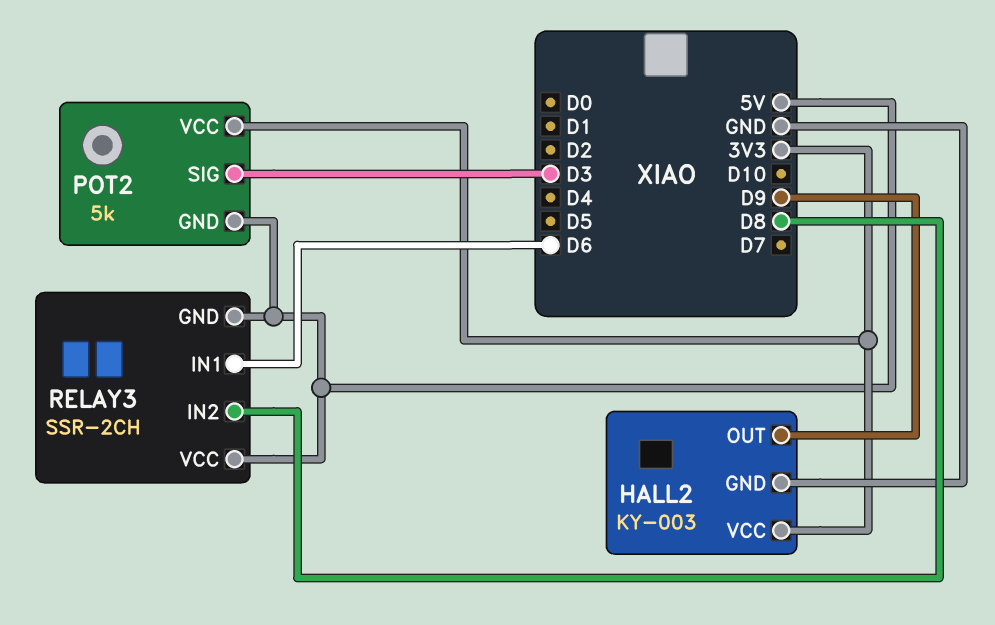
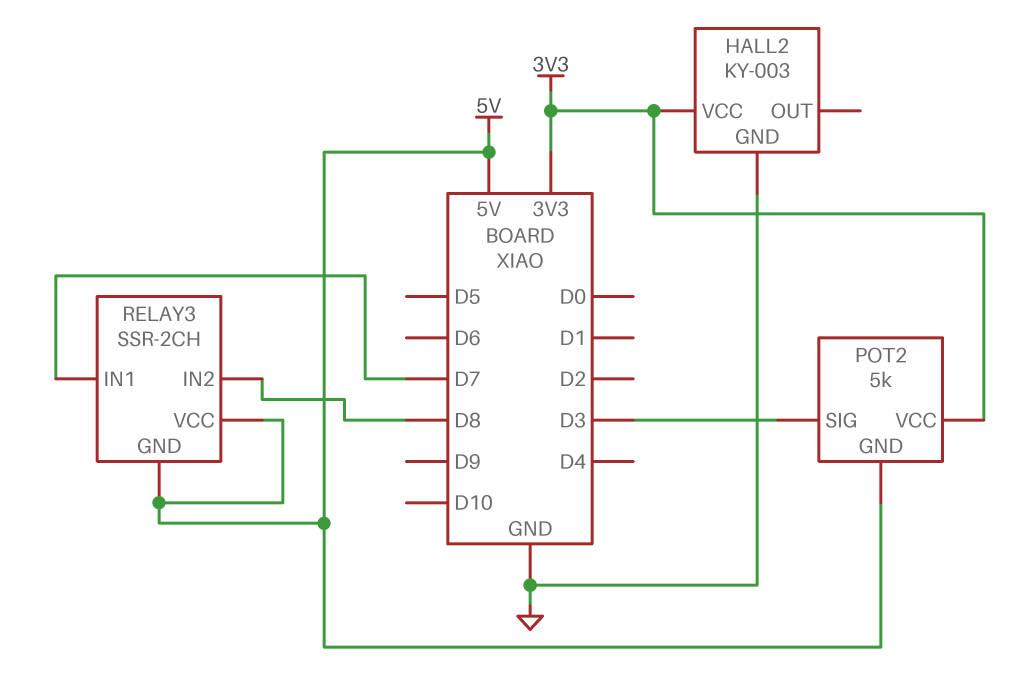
HALL2 pin OUT: D9 -> none
RELAY3 pin IN1: D6 -> D7

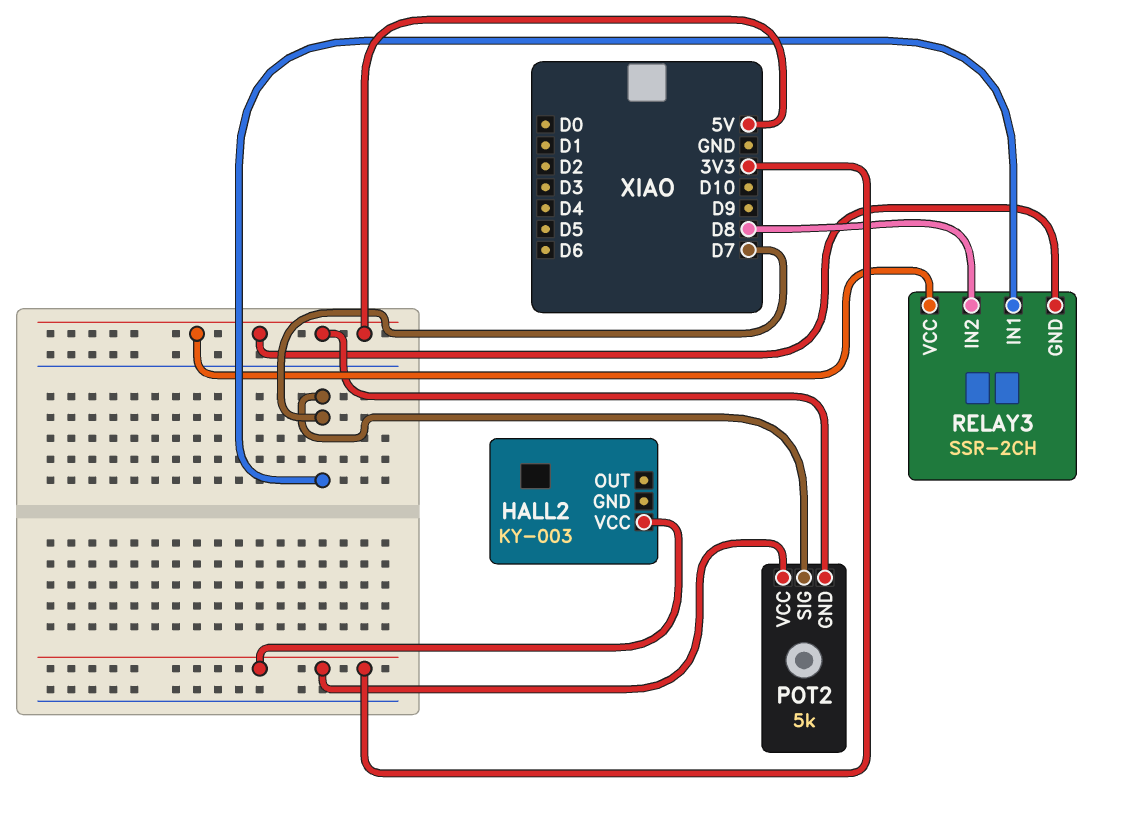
HALL2 pin GND: GND -> none
POT2 pin SIG: D3 -> D7

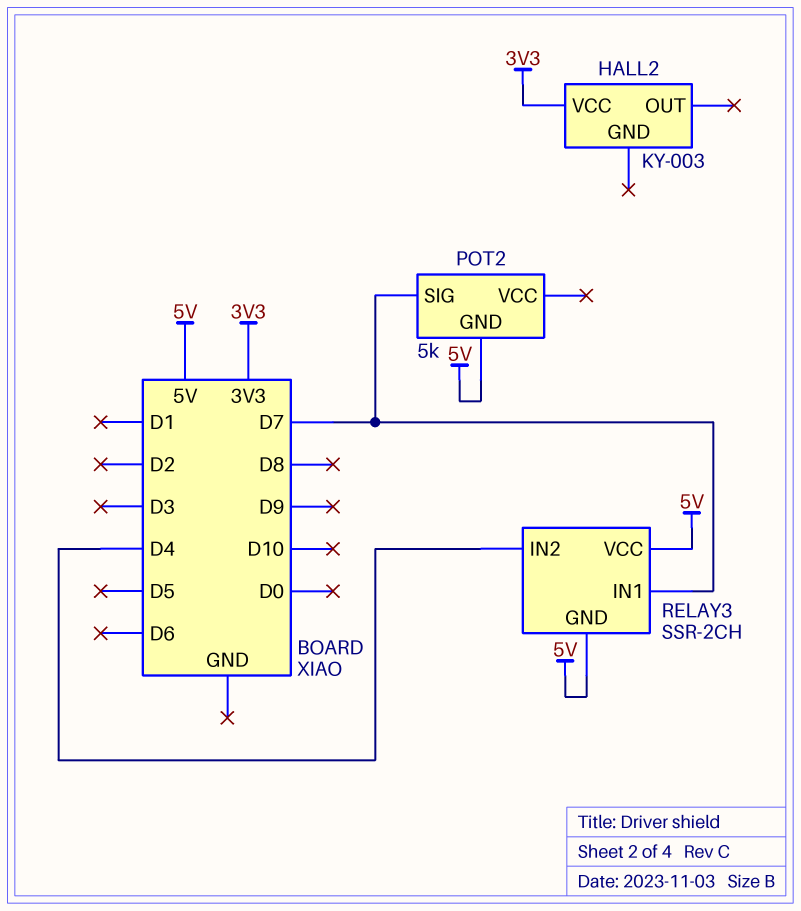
POT2 pin VCC: 3V3 -> none
RELAY3 pin IN2: D8 -> D4

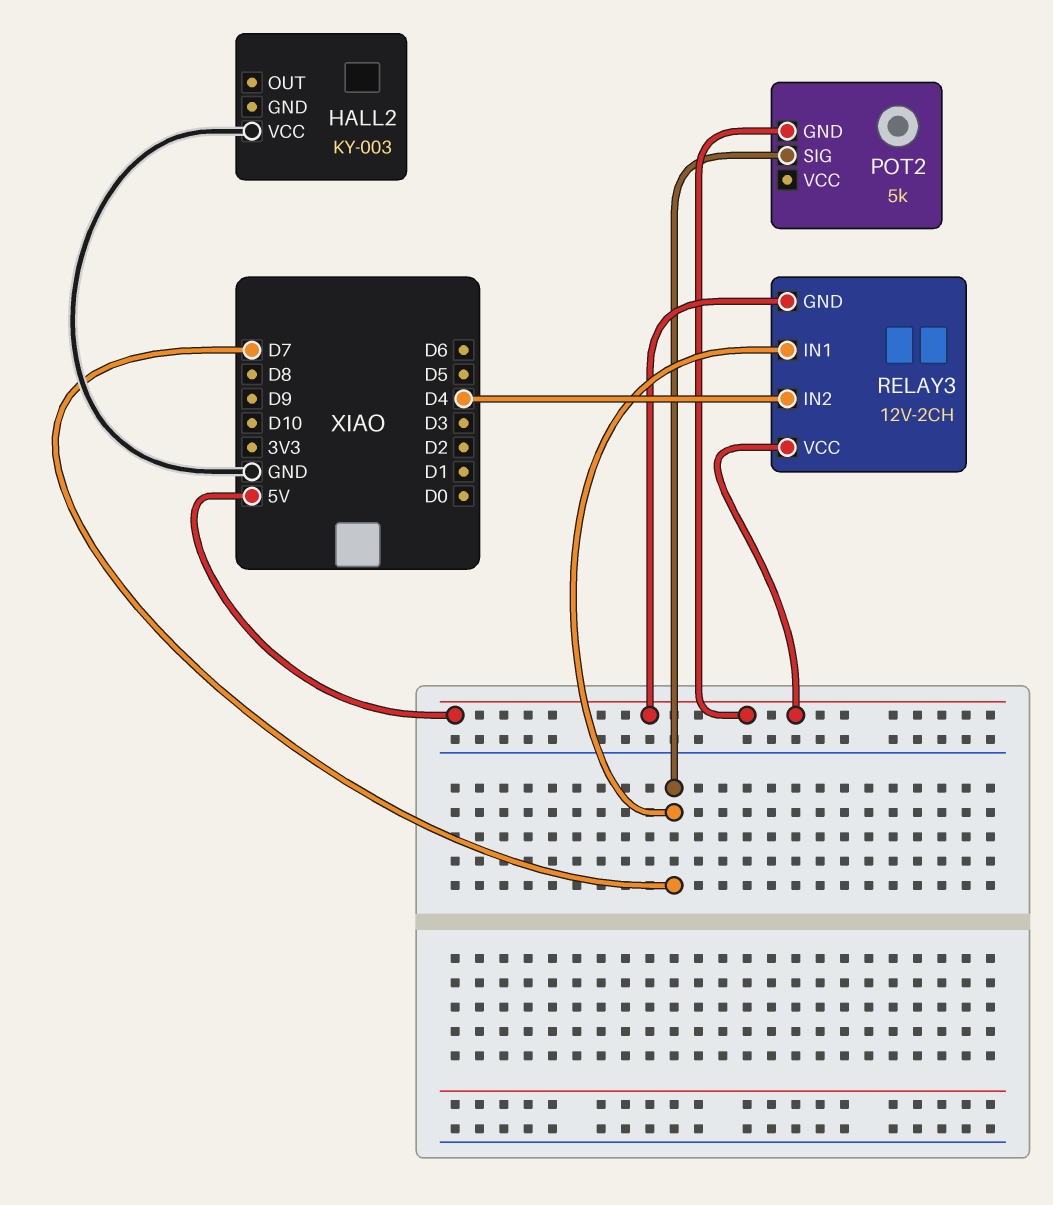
HALL2 pin VCC: 3V3 -> GND
RELAY3: SSR-2CH -> 12V-2CH

